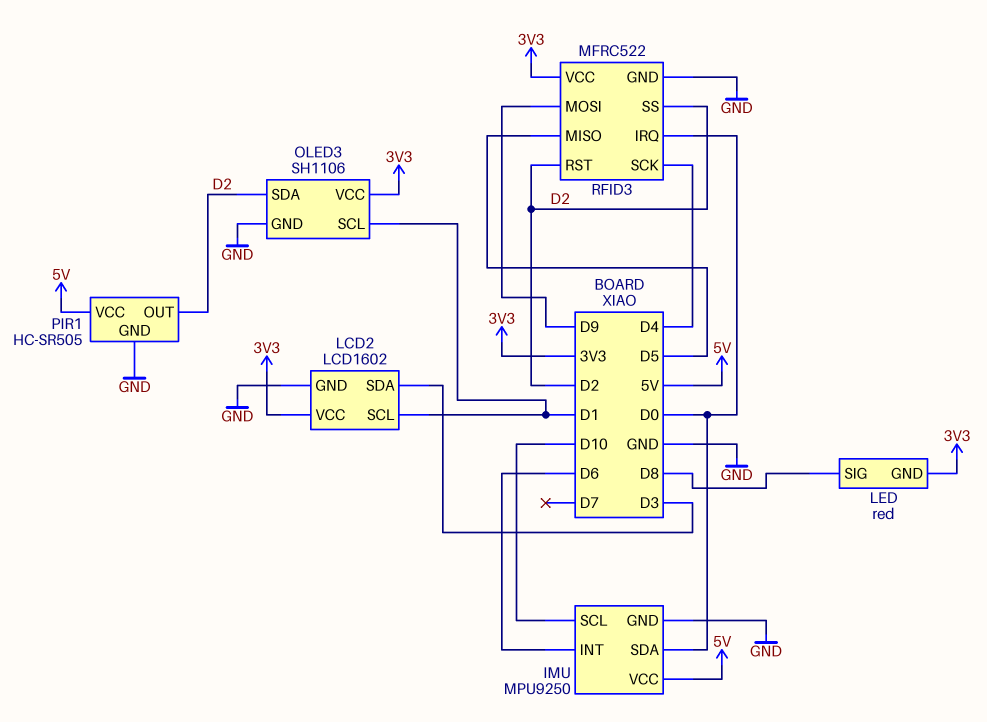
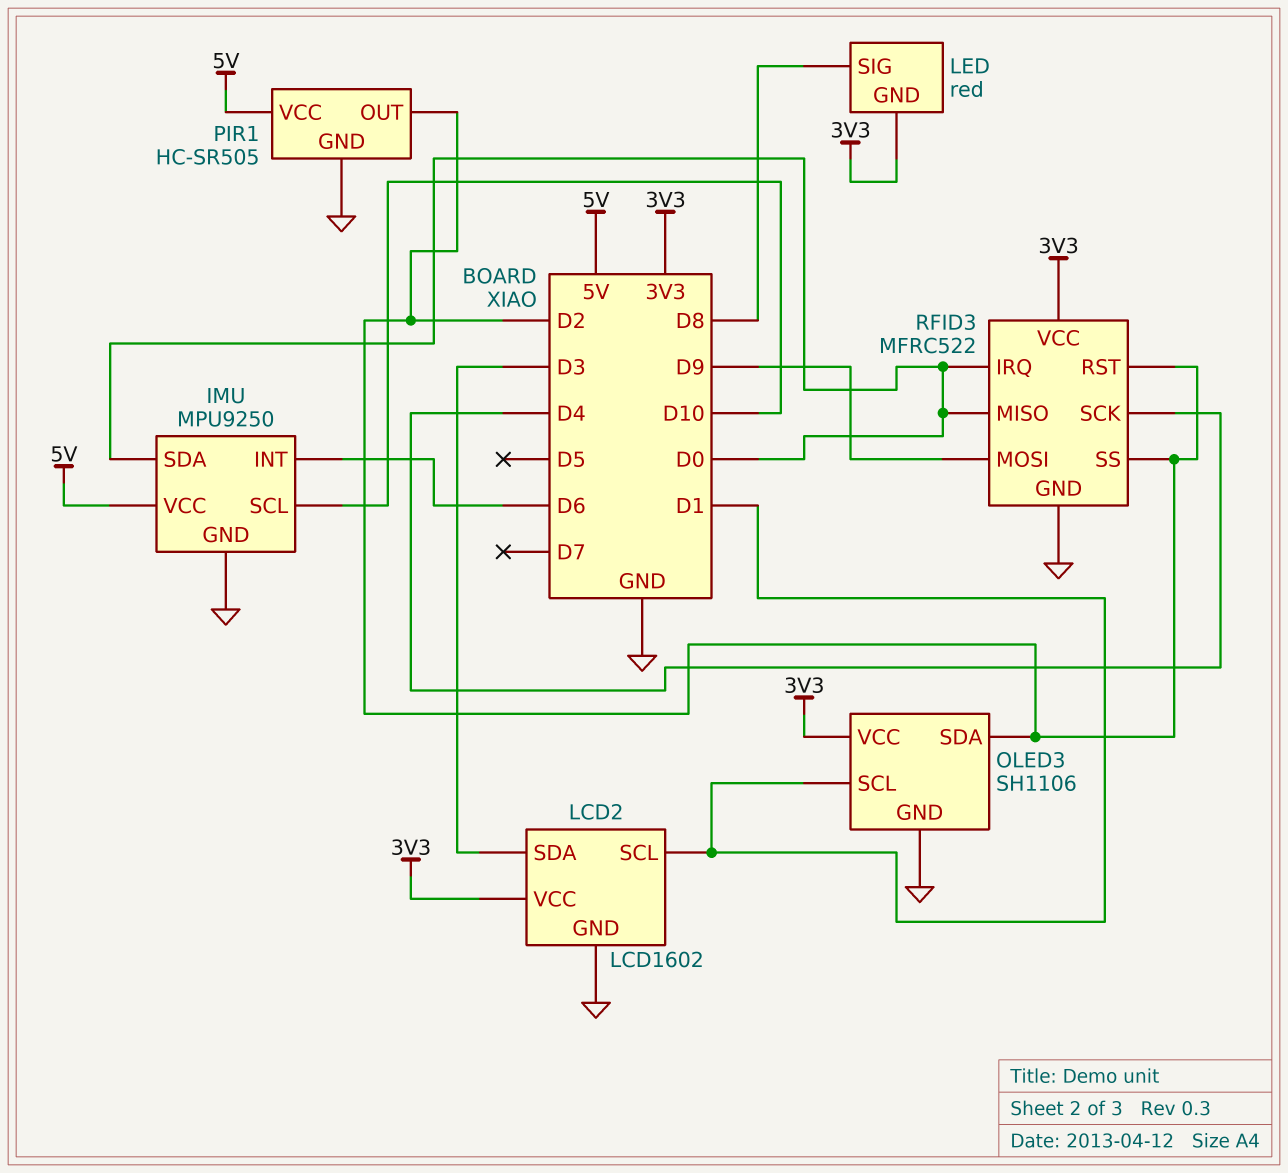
RFID3 pin MISO: D5 -> D0

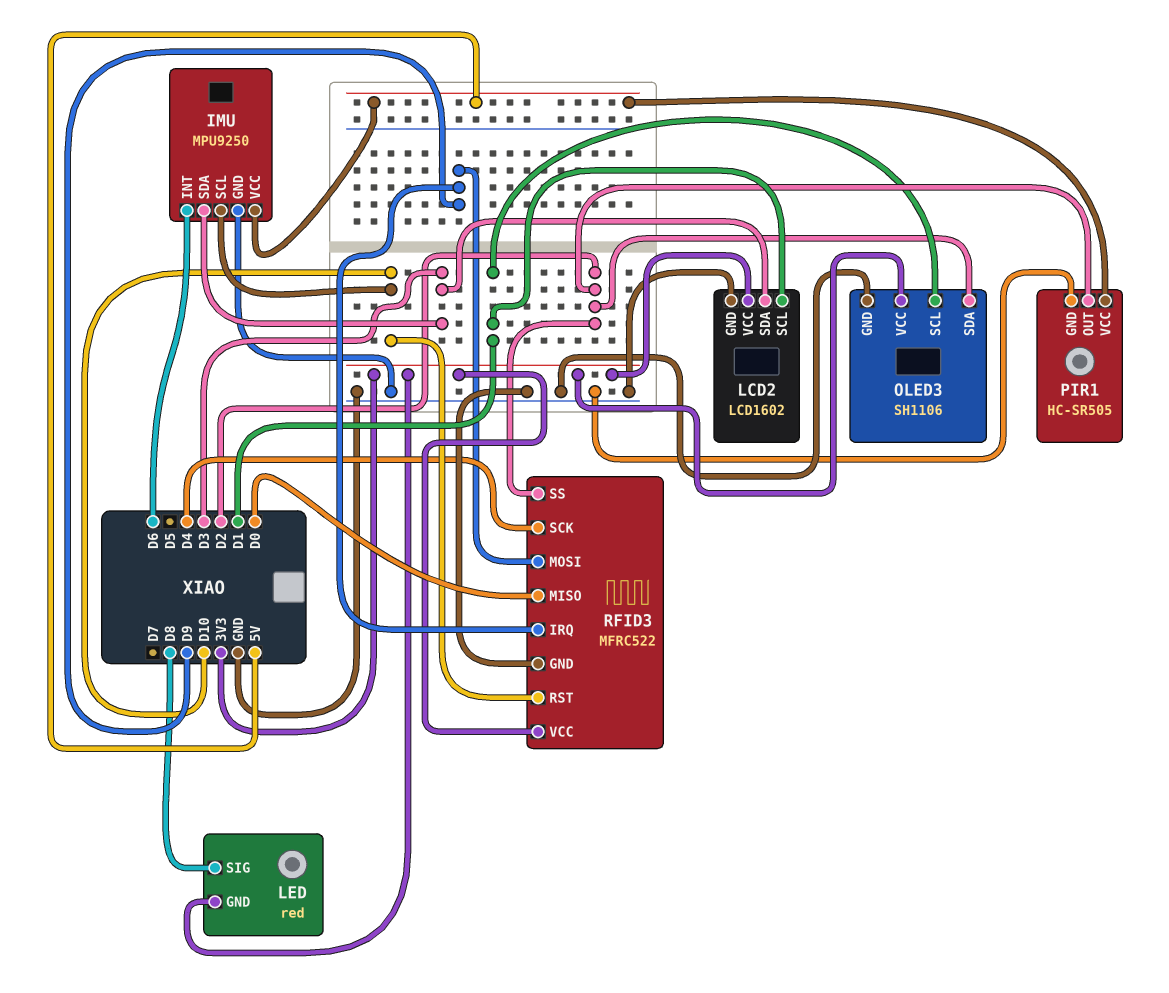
IMU pin SDA: D0 -> D3
RFID3 pin IRQ: D0 -> D9
RFID3 pin RST: D2 -> D10

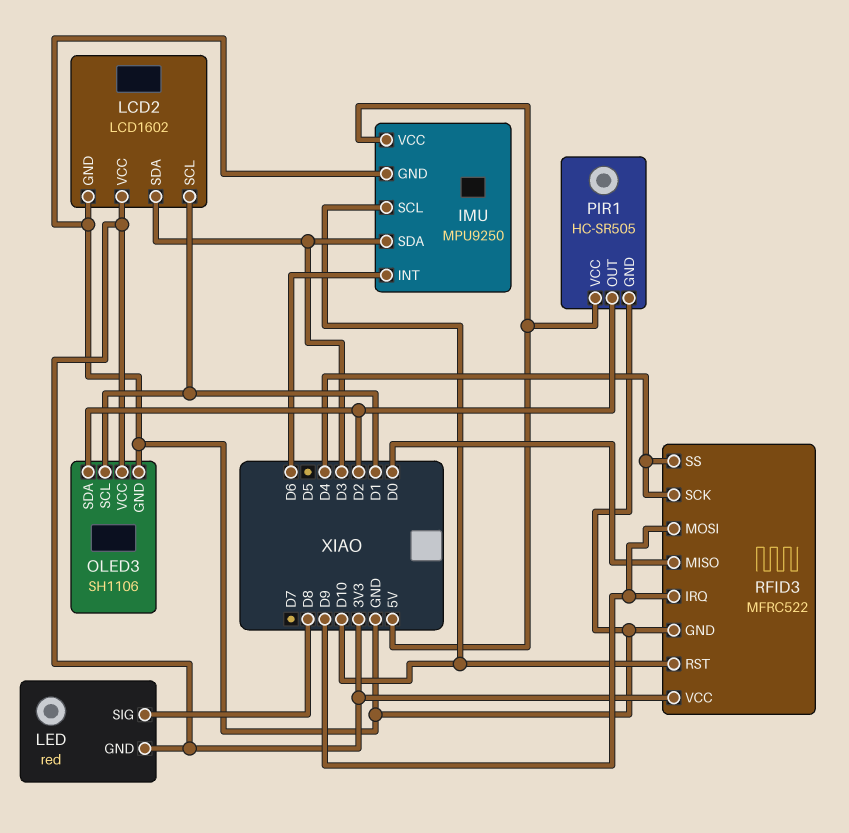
RFID3 pin SS: D2 -> D4

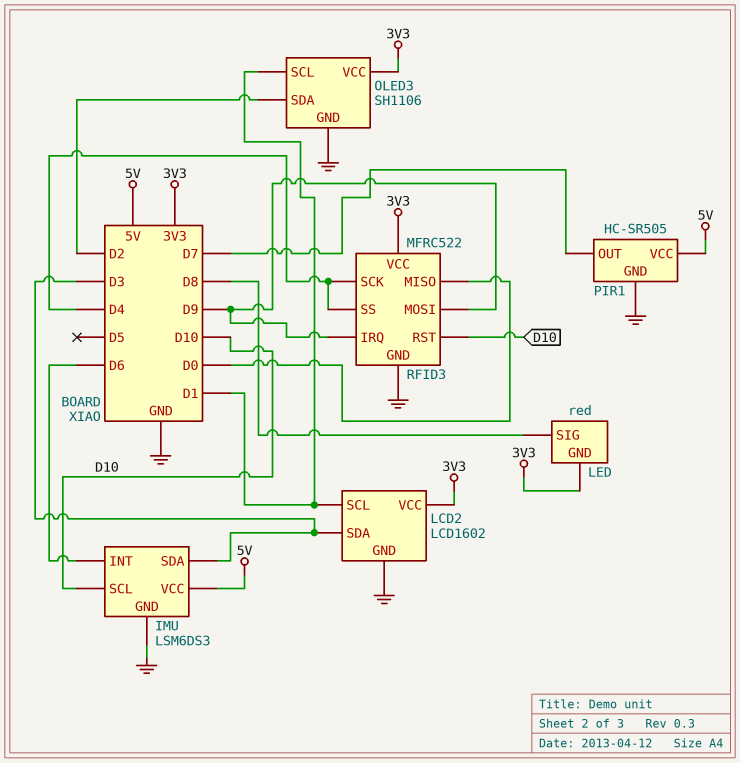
IMU: MPU9250 -> LSM6DS3
PIR1 pin OUT: D2 -> D7

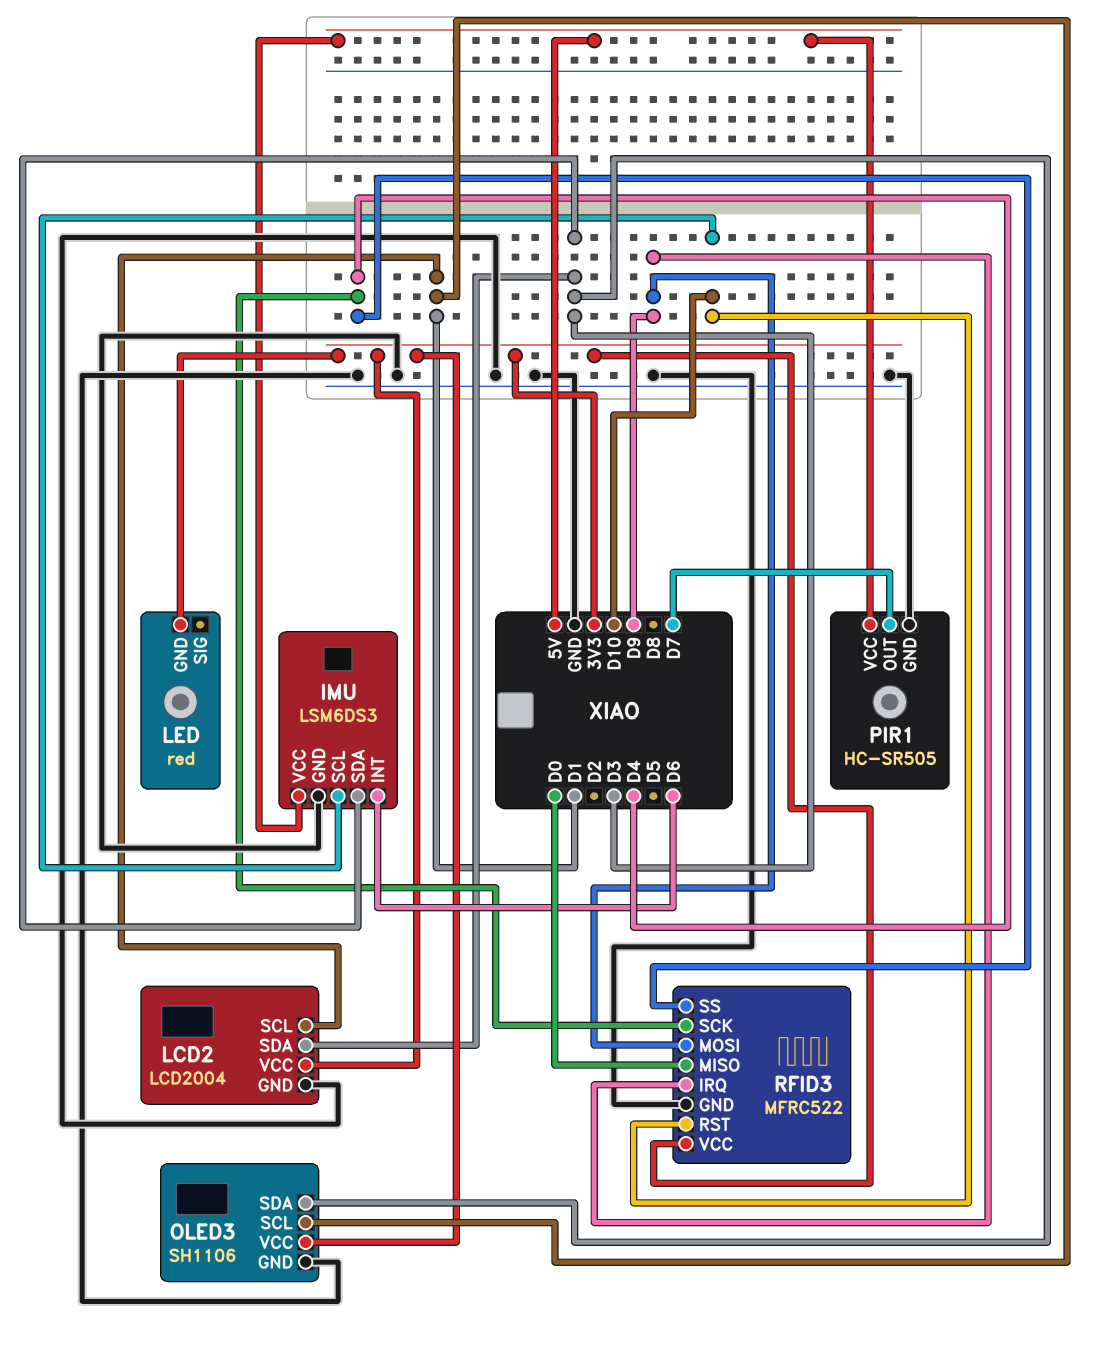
LCD2: LCD1602 -> LCD2004
LED pin SIG: D8 -> none
OLED3 pin SDA: D2 -> D3

